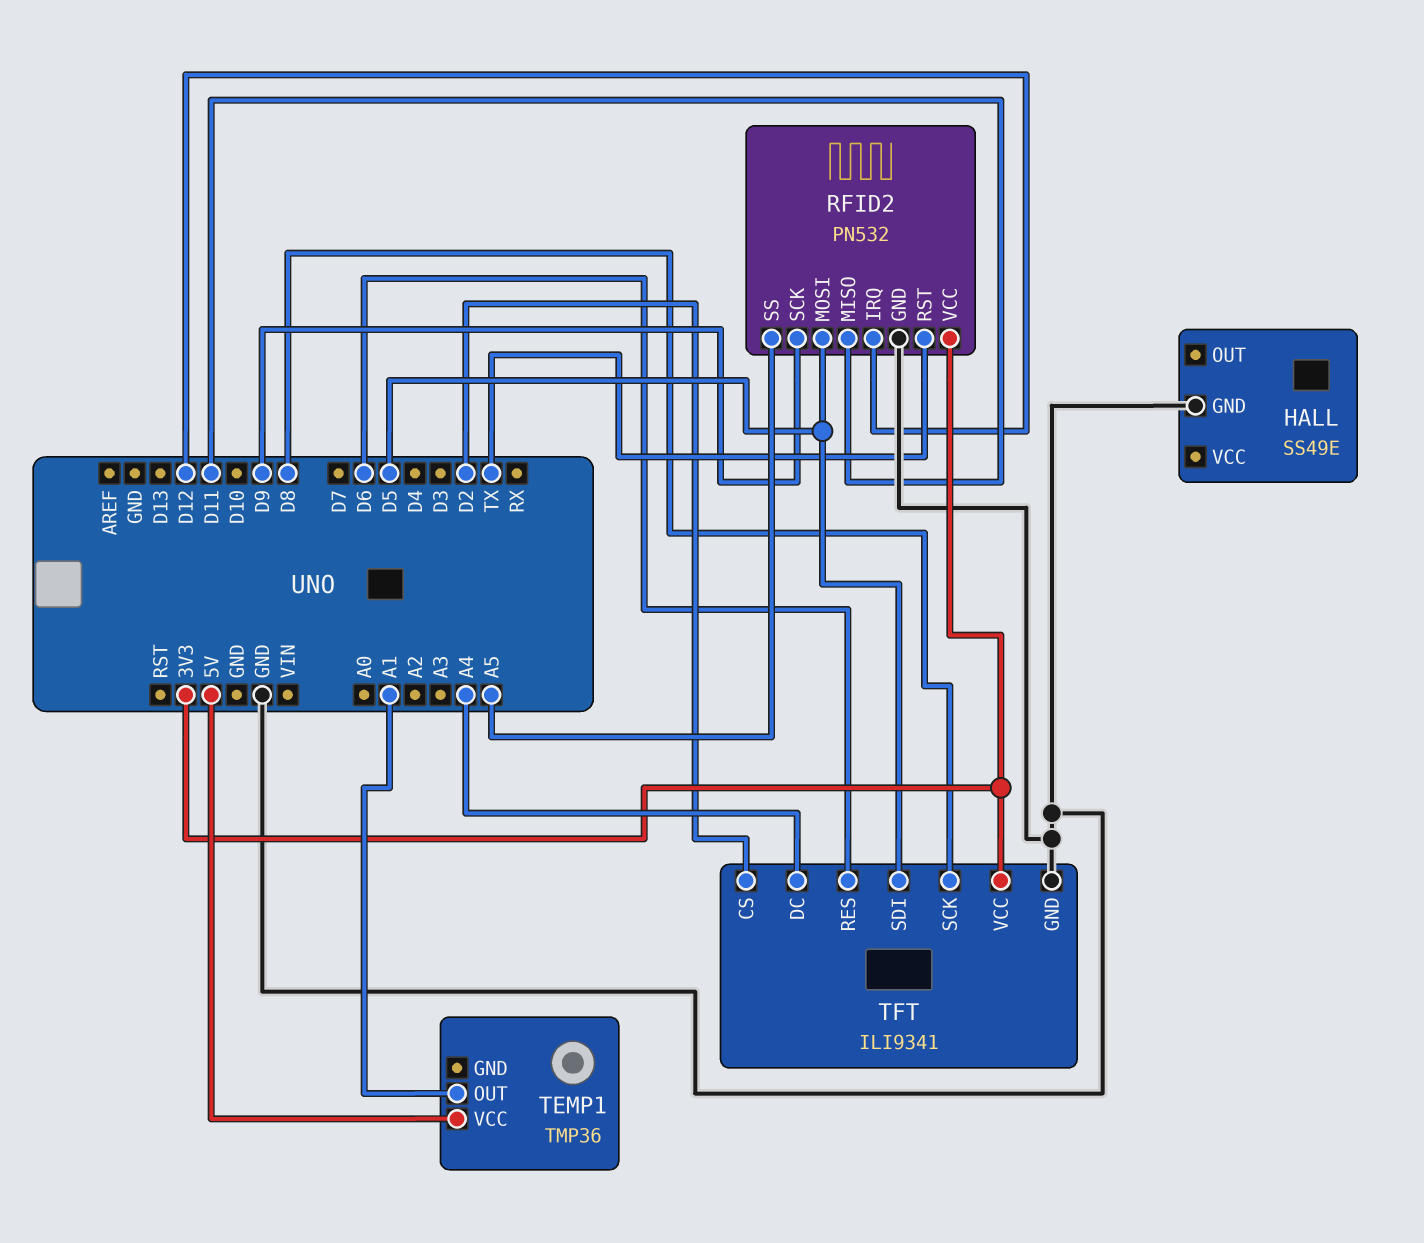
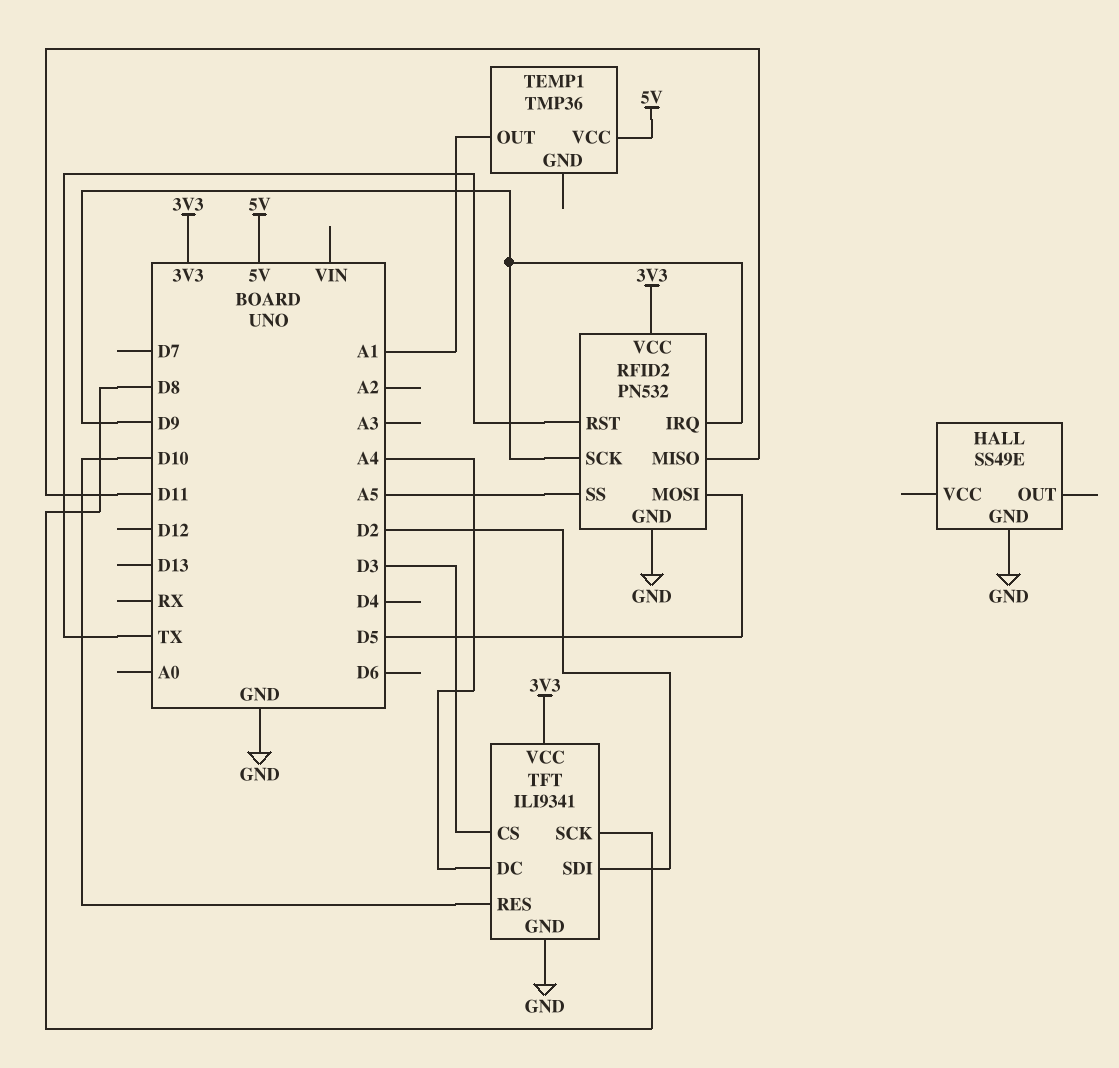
RFID2 pin IRQ: D12 -> D9
TFT pin CS: D2 -> D3
TFT pin RES: D6 -> D10
TFT pin SDI: D5 -> D2

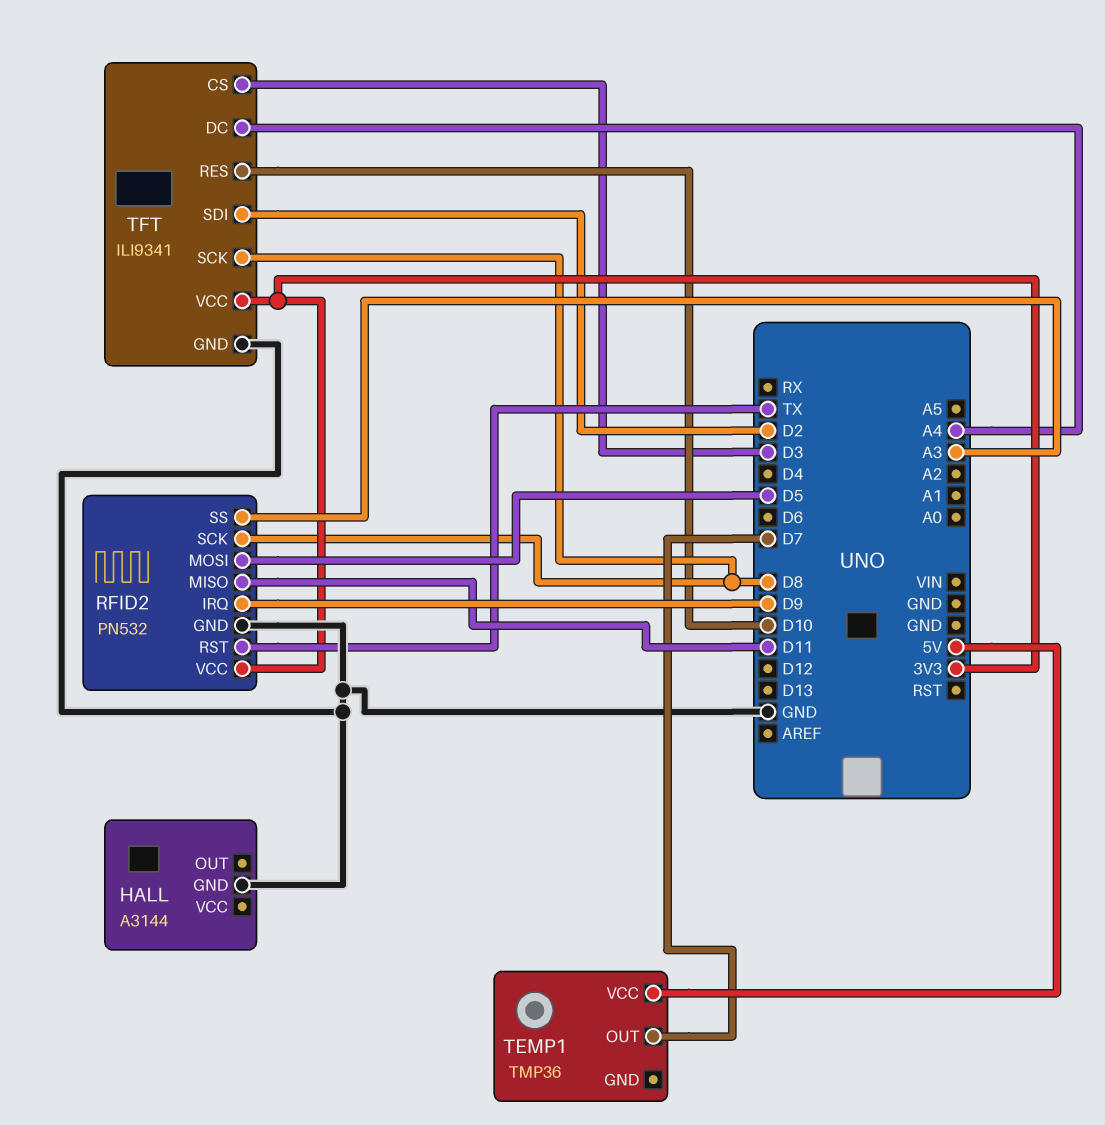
HALL: SS49E -> A3144
RFID2 pin SCK: D9 -> D8
RFID2 pin SS: A5 -> A3
TEMP1 pin OUT: A1 -> D7

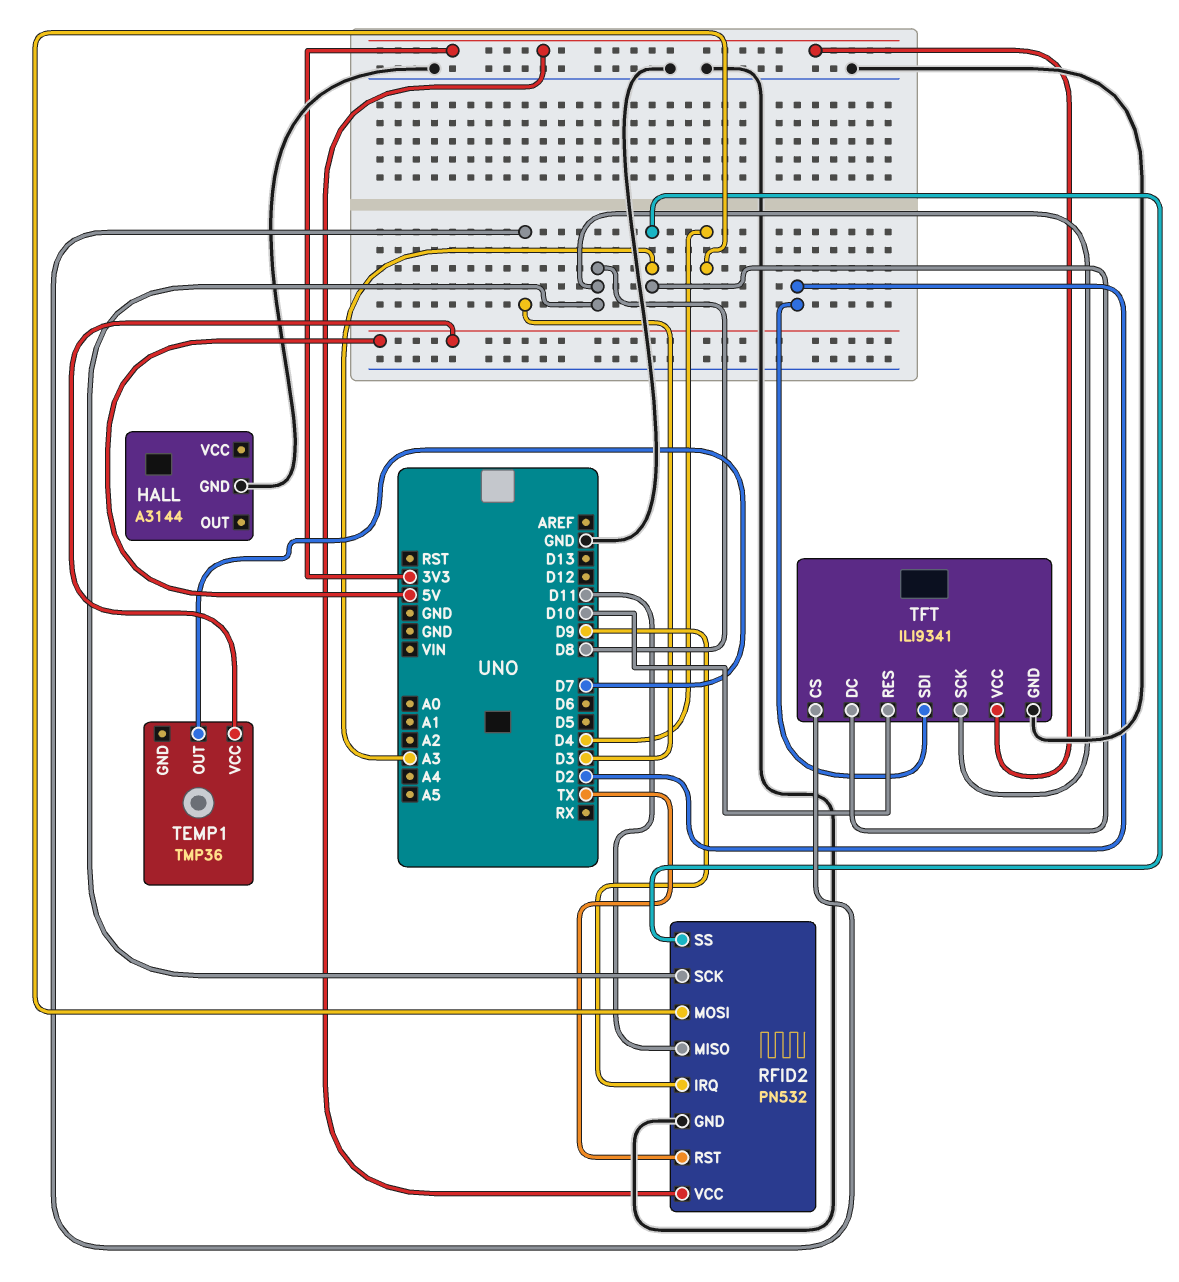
RFID2 pin MOSI: D5 -> D4
TFT pin DC: A4 -> A3

